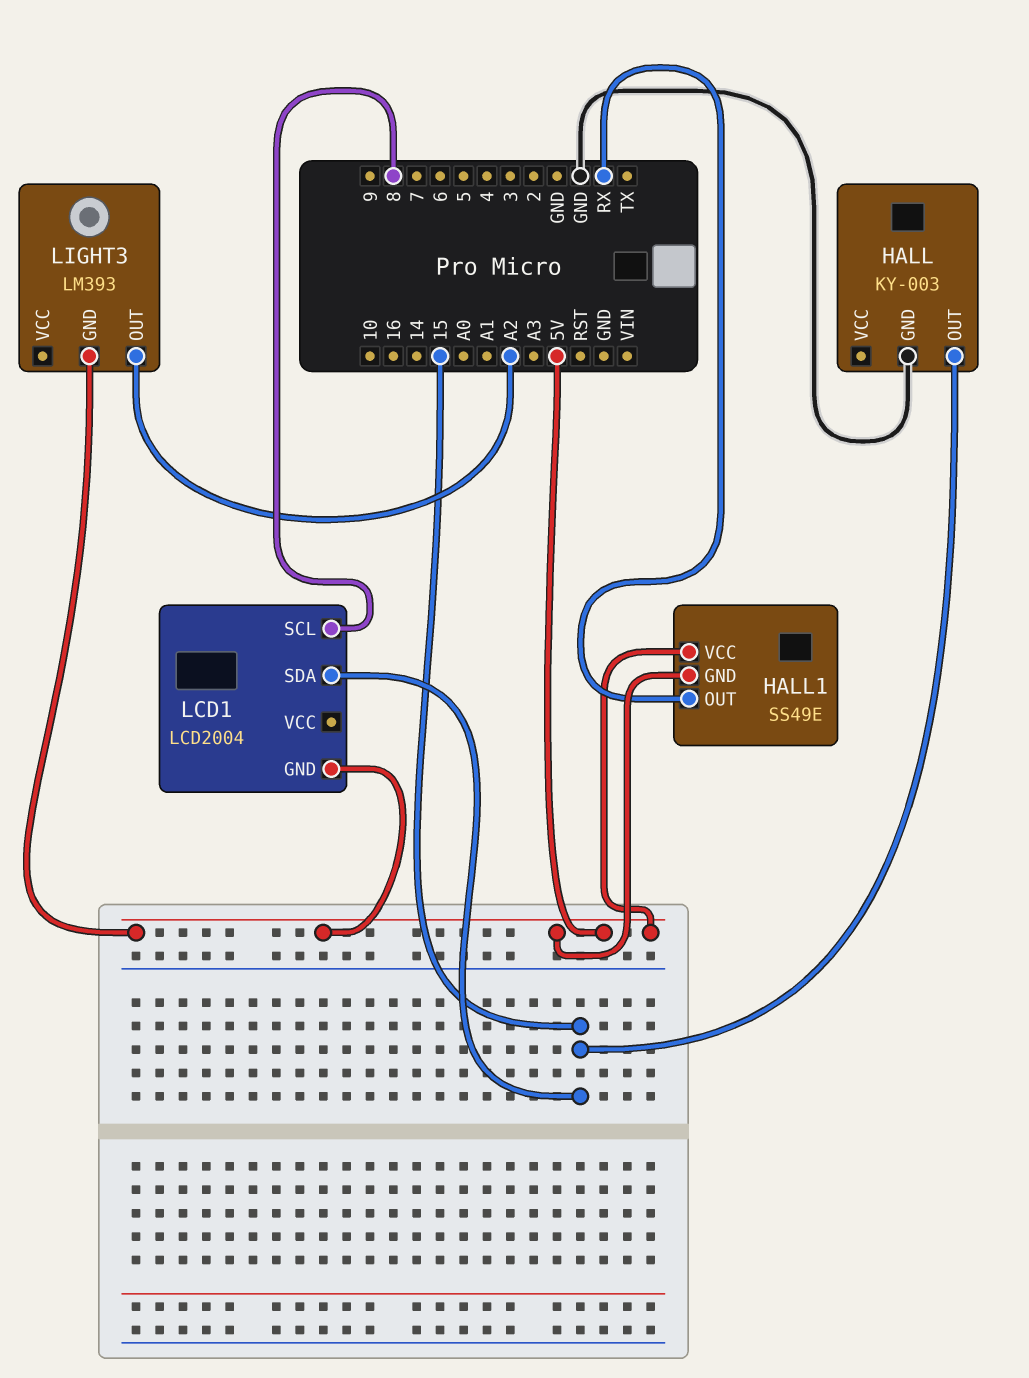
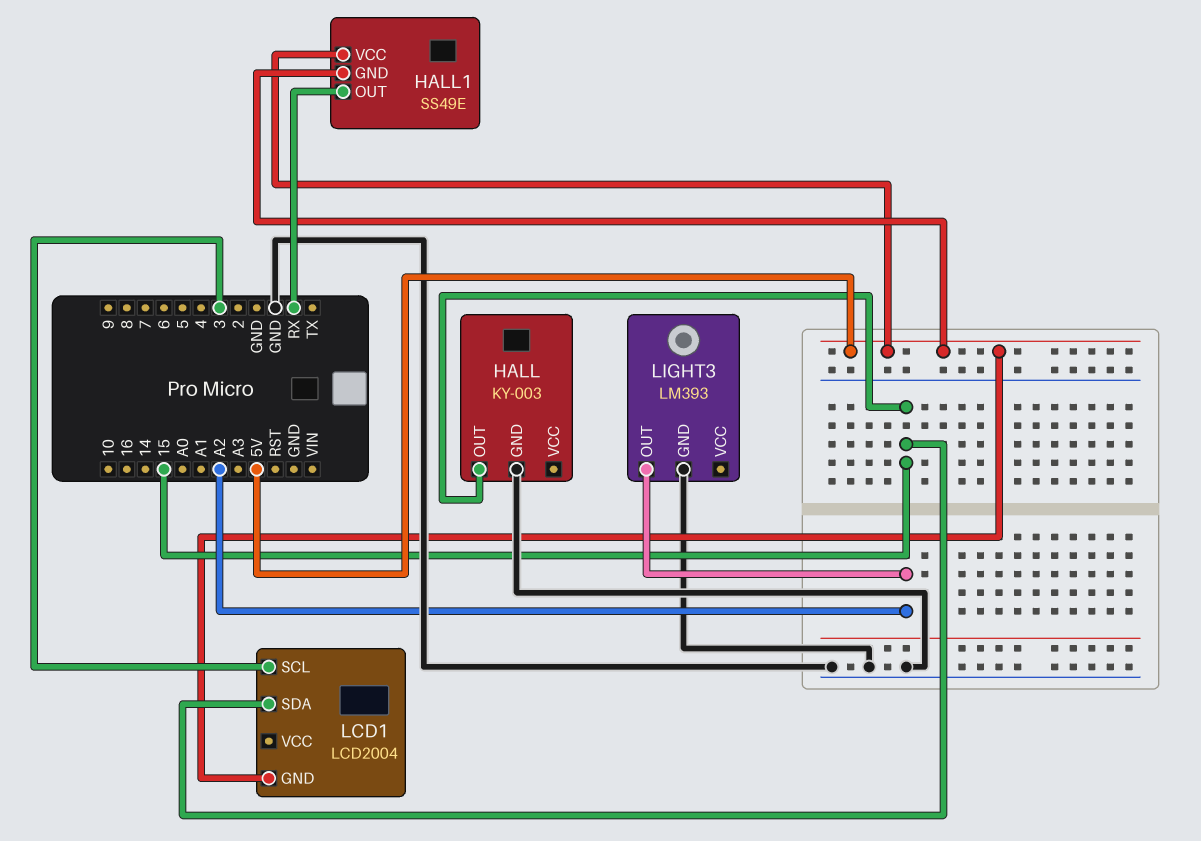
LCD1 pin SCL: 8 -> 3
LIGHT3 pin GND: 5V -> GND

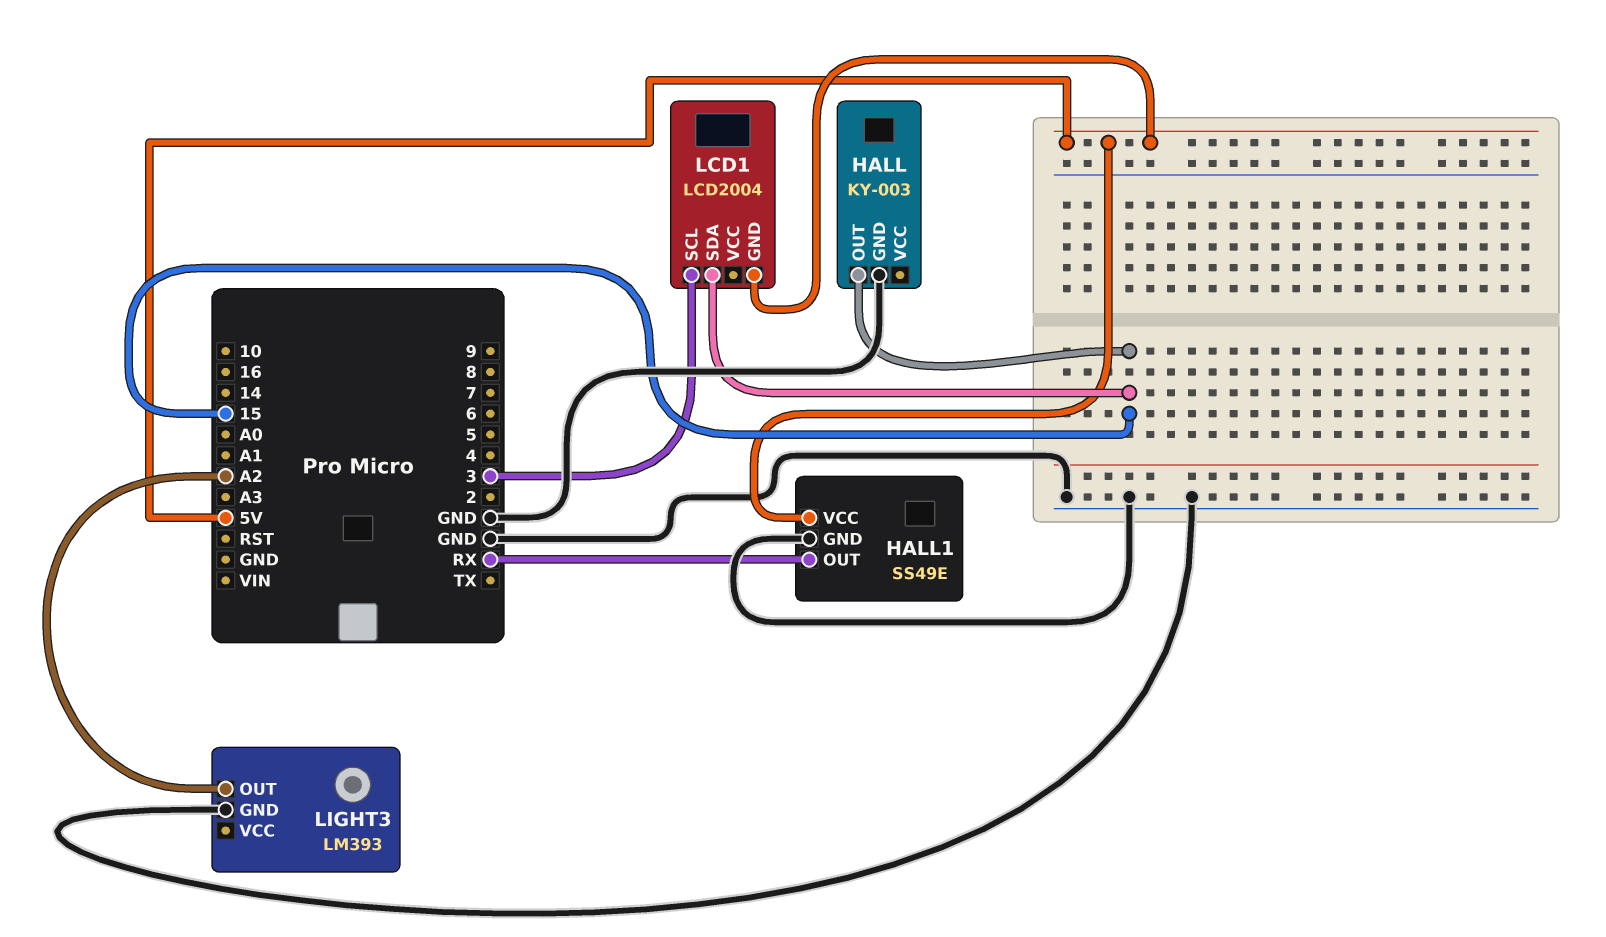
HALL1 pin GND: 5V -> GND

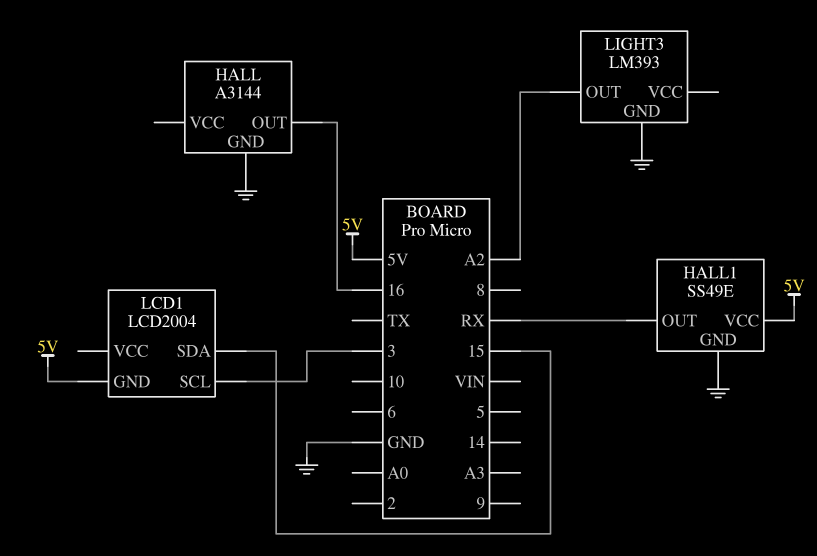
HALL: KY-003 -> A3144
HALL pin OUT: 15 -> 16

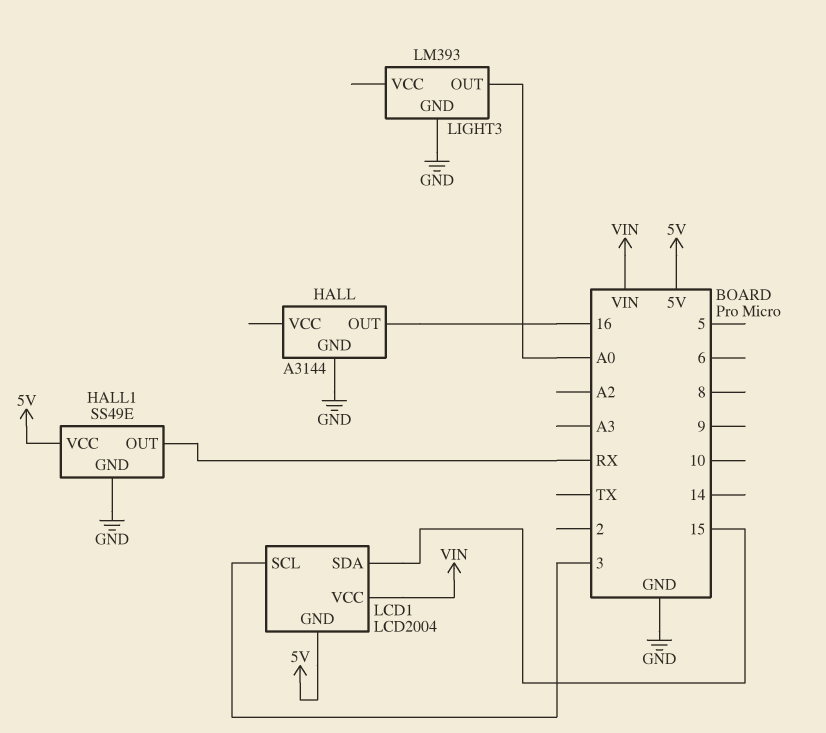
LCD1 pin VCC: none -> VIN
LIGHT3 pin OUT: A2 -> A0

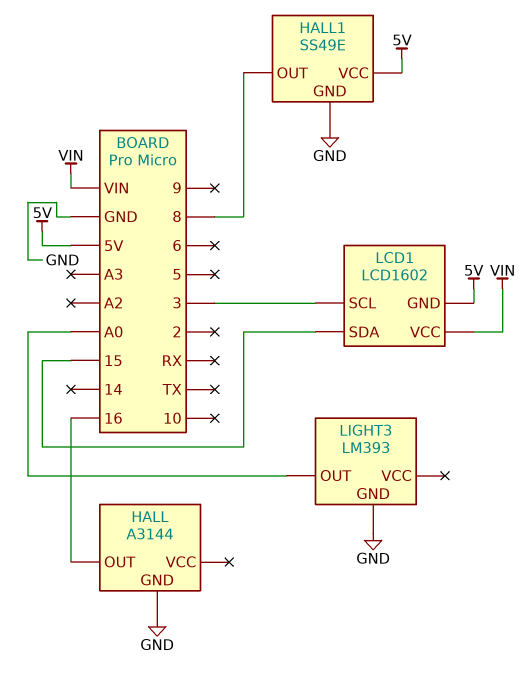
HALL1 pin OUT: RX -> 8
LCD1: LCD2004 -> LCD1602

